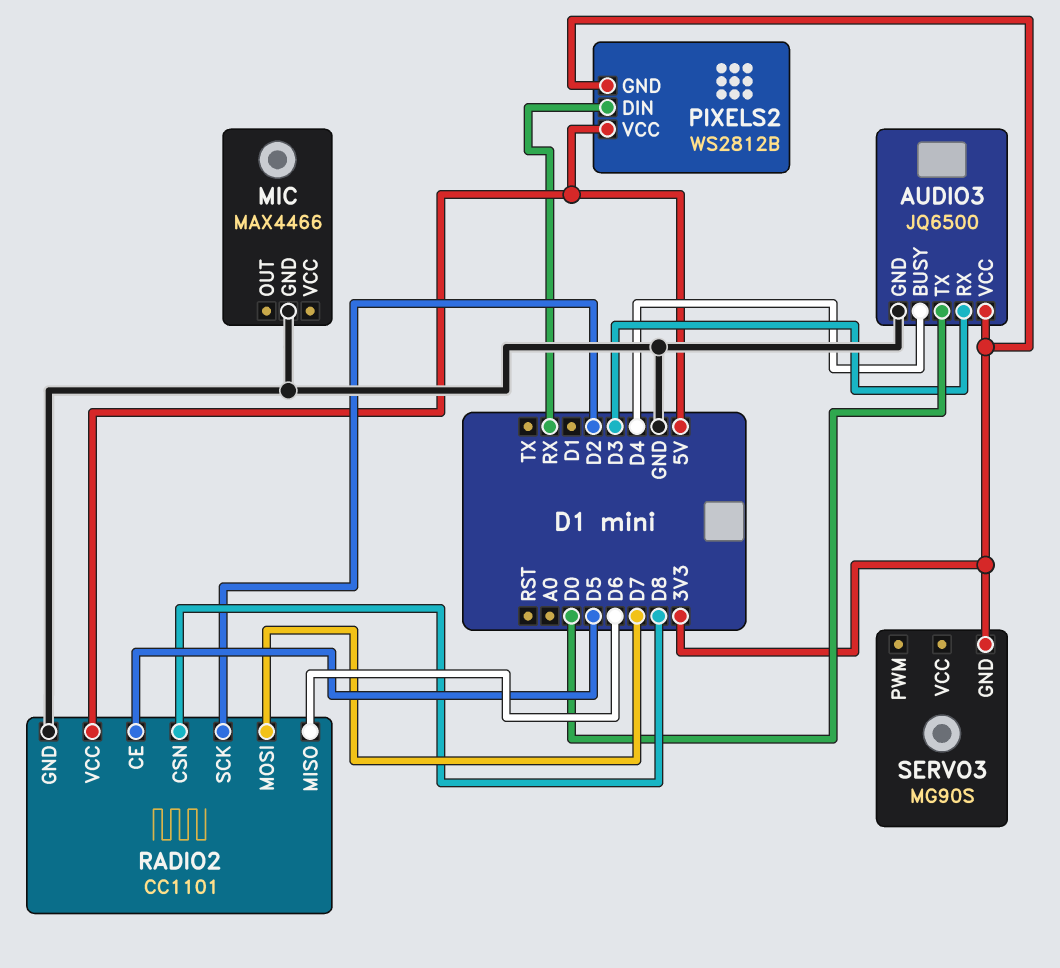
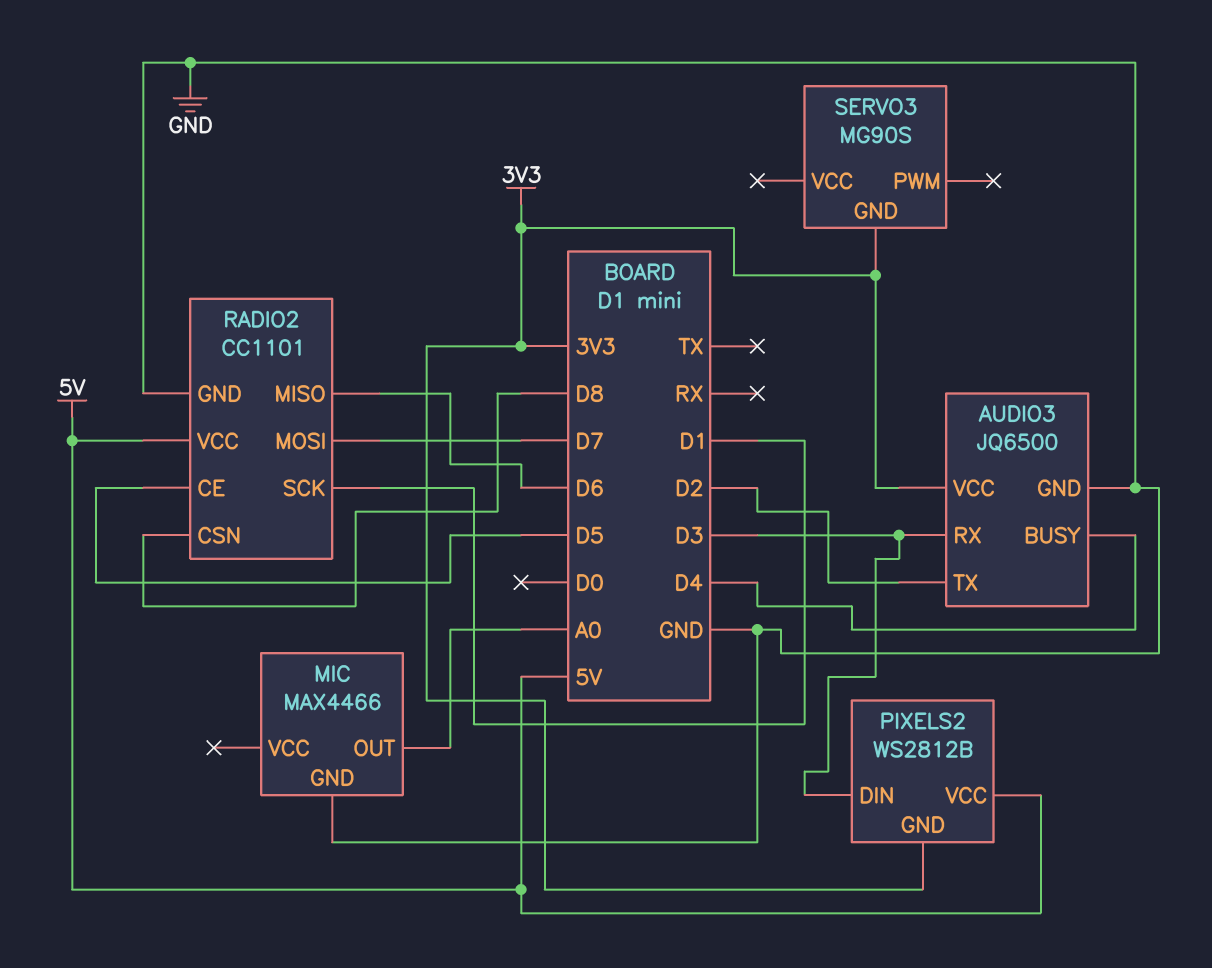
AUDIO3 pin TX: D0 -> D2
MIC pin OUT: none -> A0
PIXELS2 pin DIN: RX -> D3
RADIO2 pin SCK: D2 -> D1

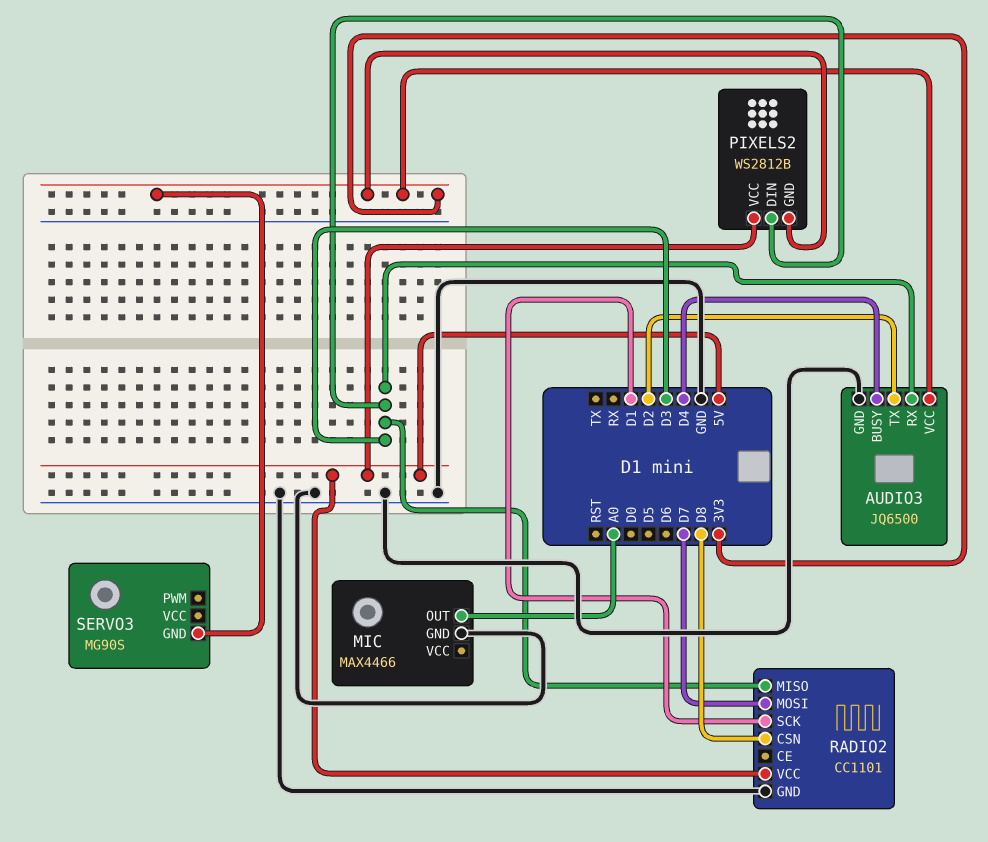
RADIO2 pin CE: D5 -> none
RADIO2 pin MISO: D6 -> D3

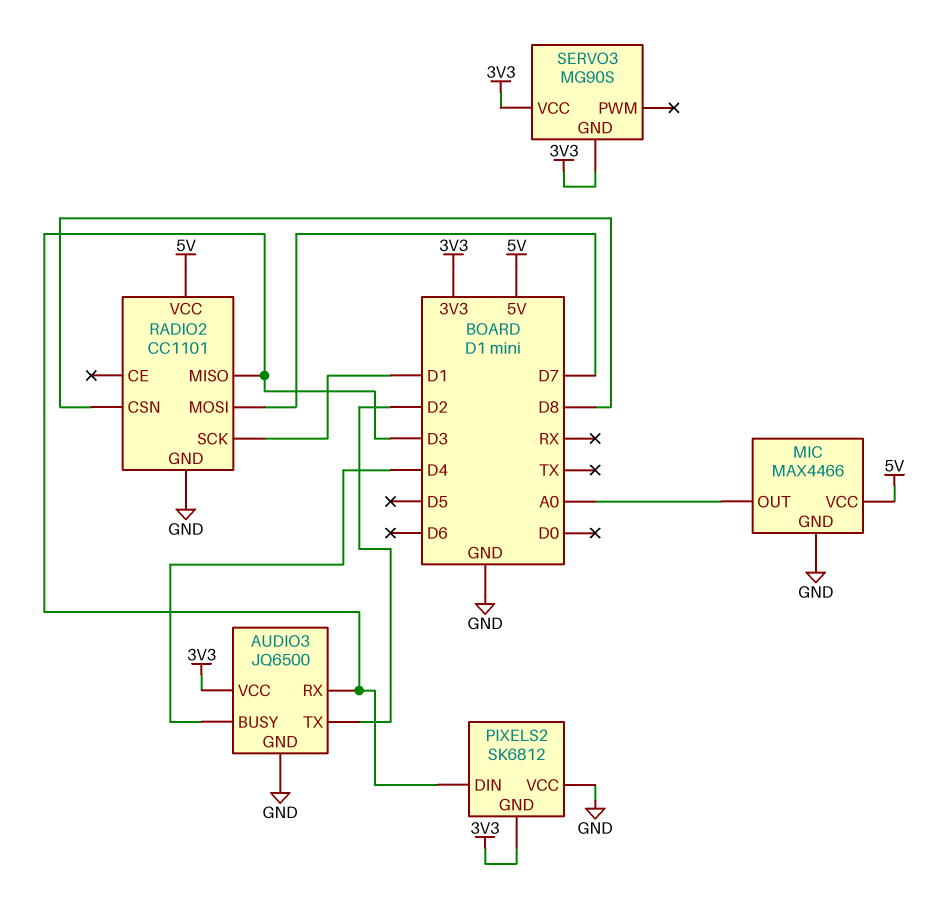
MIC pin VCC: none -> 5V
PIXELS2: WS2812B -> SK6812
PIXELS2 pin VCC: 5V -> GND
SERVO3 pin VCC: none -> 3V3

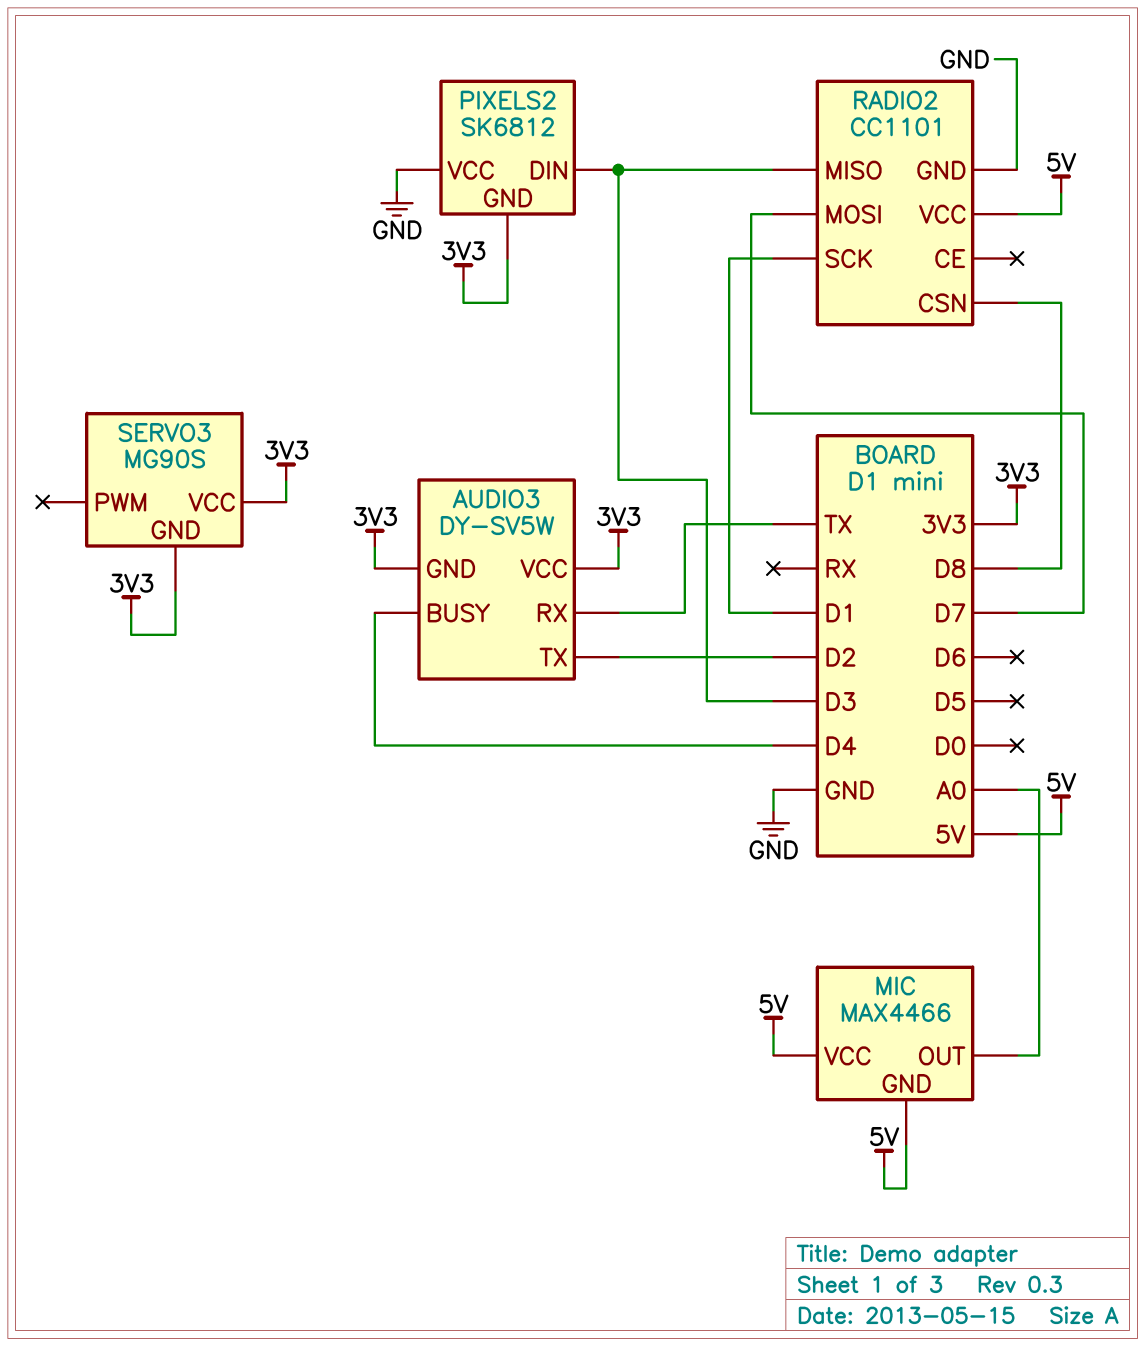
AUDIO3: JQ6500 -> DY-SV5W
AUDIO3 pin GND: GND -> 3V3
AUDIO3 pin RX: D3 -> TX
MIC pin GND: GND -> 5V

